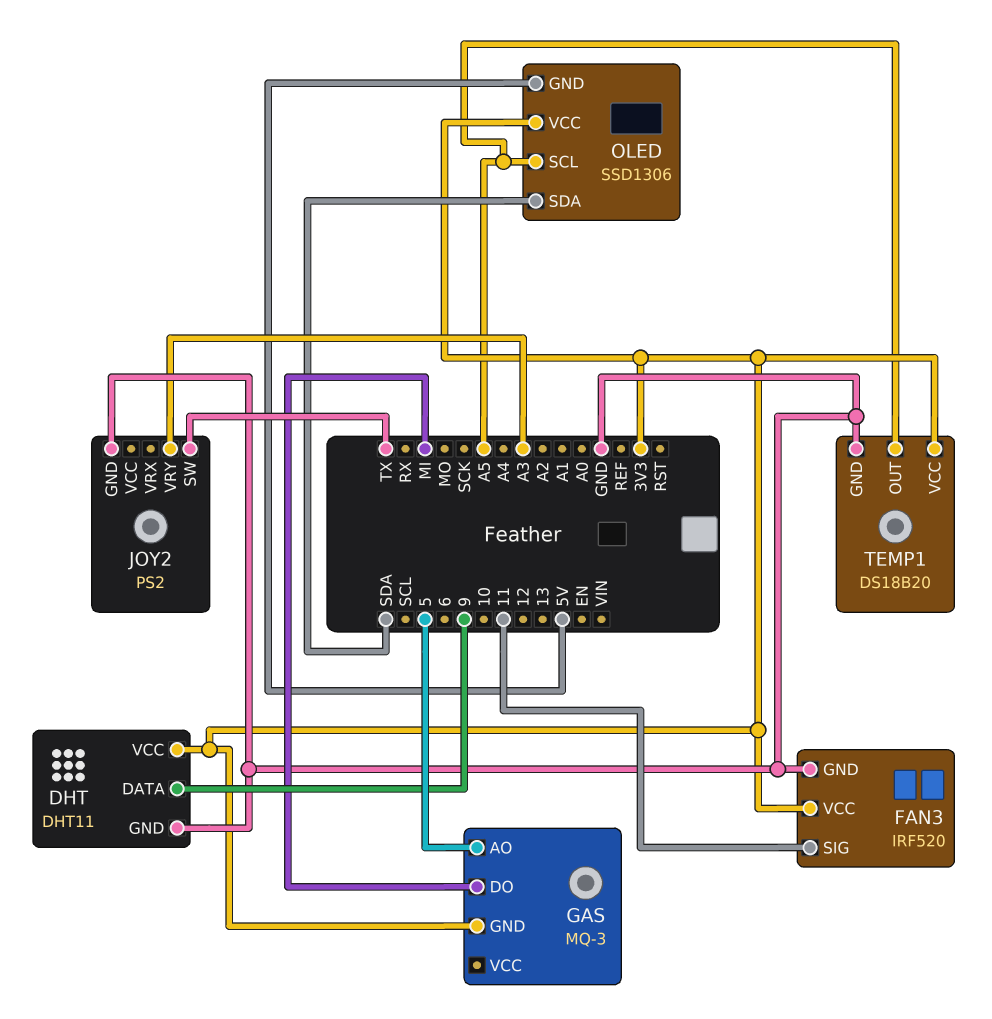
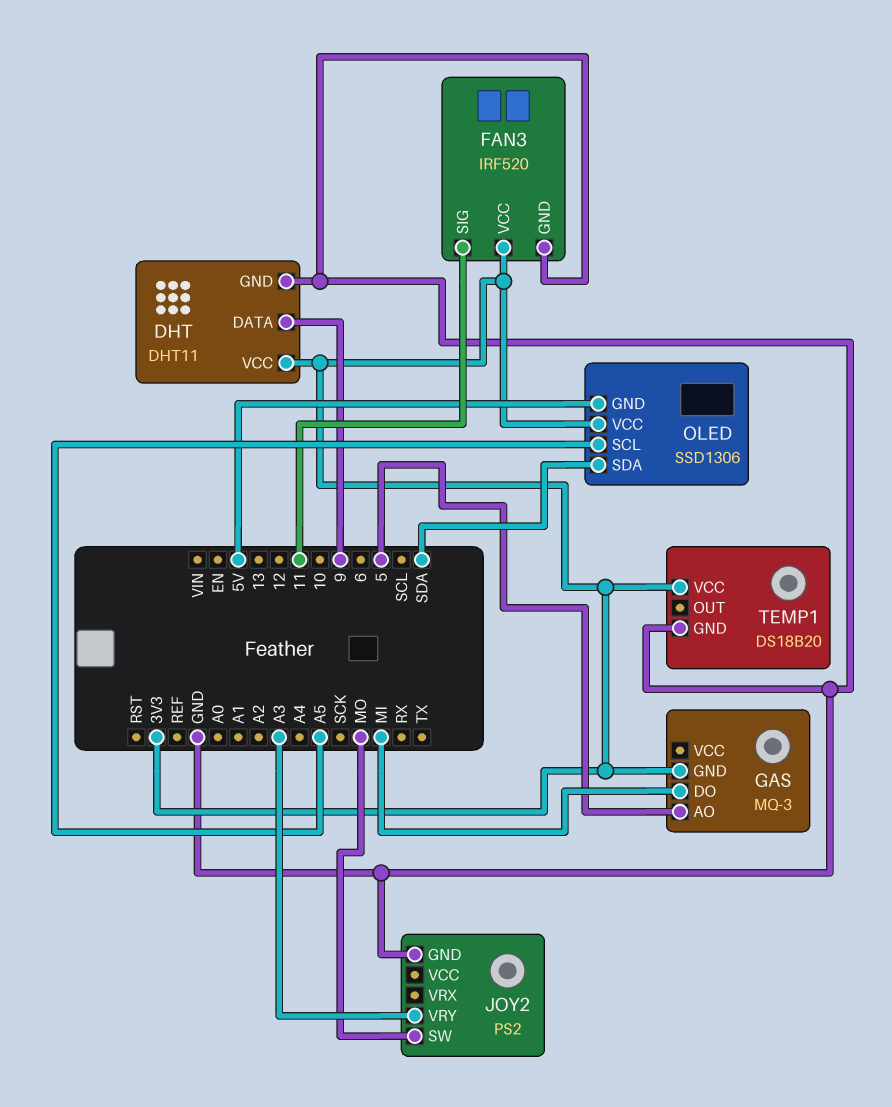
JOY2 pin SW: TX -> MO
TEMP1 pin OUT: A5 -> none

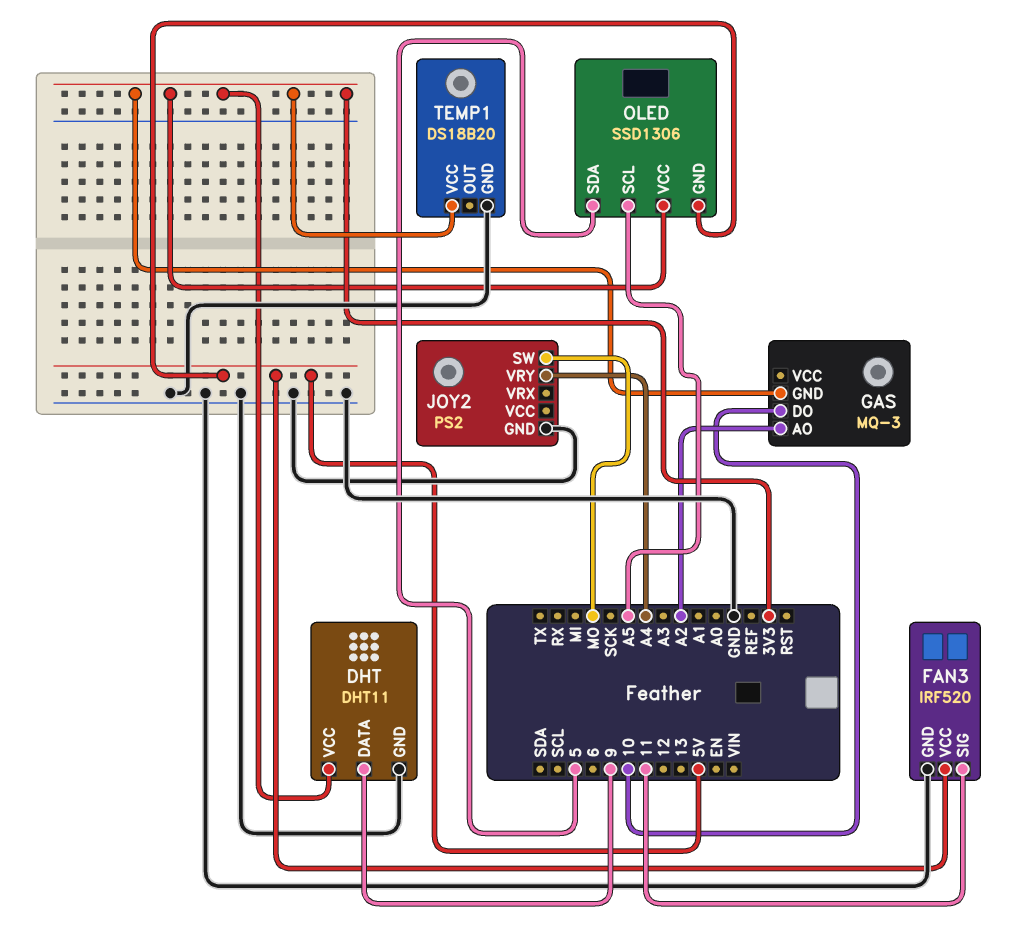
FAN3 pin VCC: 3V3 -> 5V
GAS pin AO: 5 -> A2
GAS pin DO: MI -> 10
JOY2 pin VRY: A3 -> A4
OLED pin SDA: SDA -> 5

